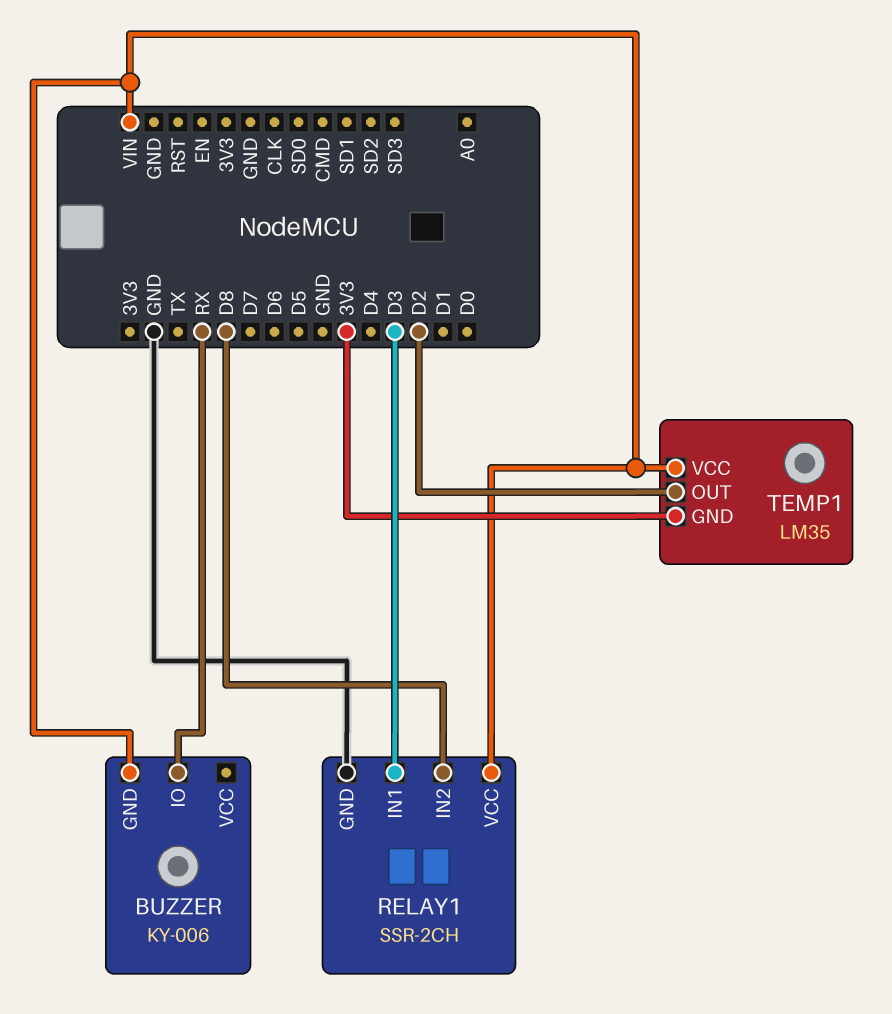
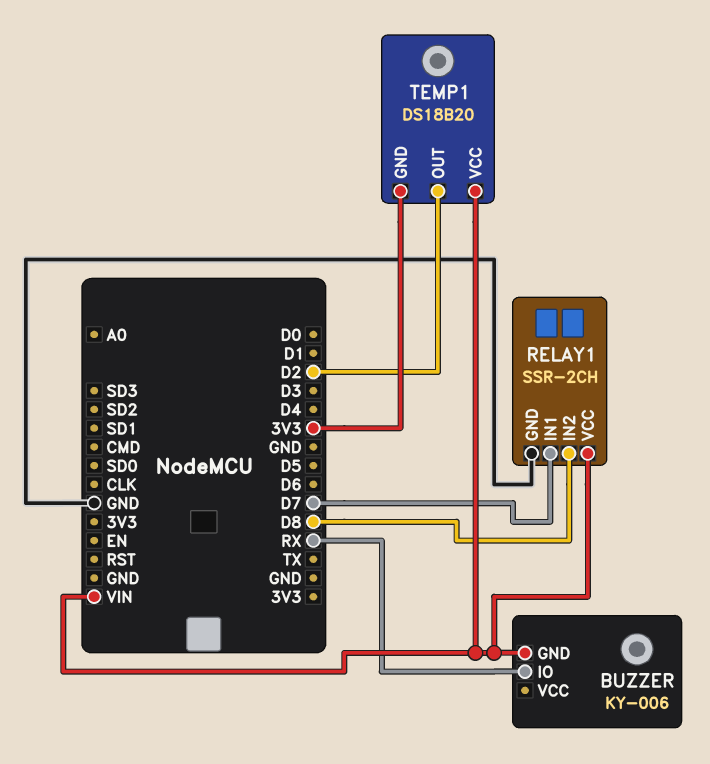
RELAY1 pin IN1: D3 -> D7
TEMP1: LM35 -> DS18B20

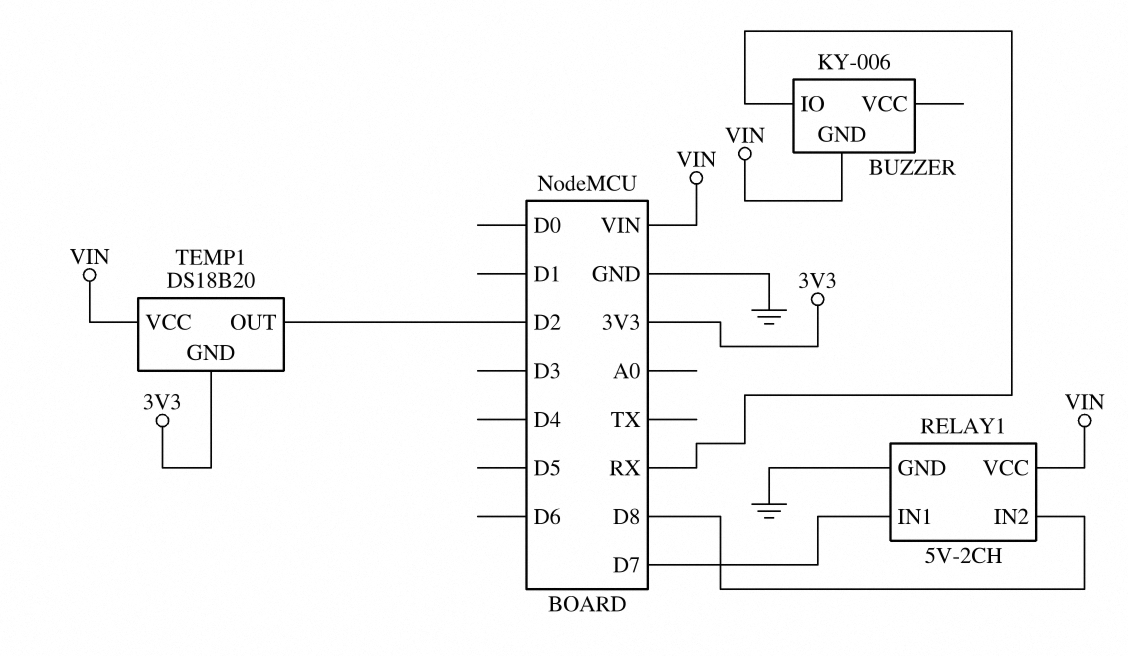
RELAY1: SSR-2CH -> 5V-2CH

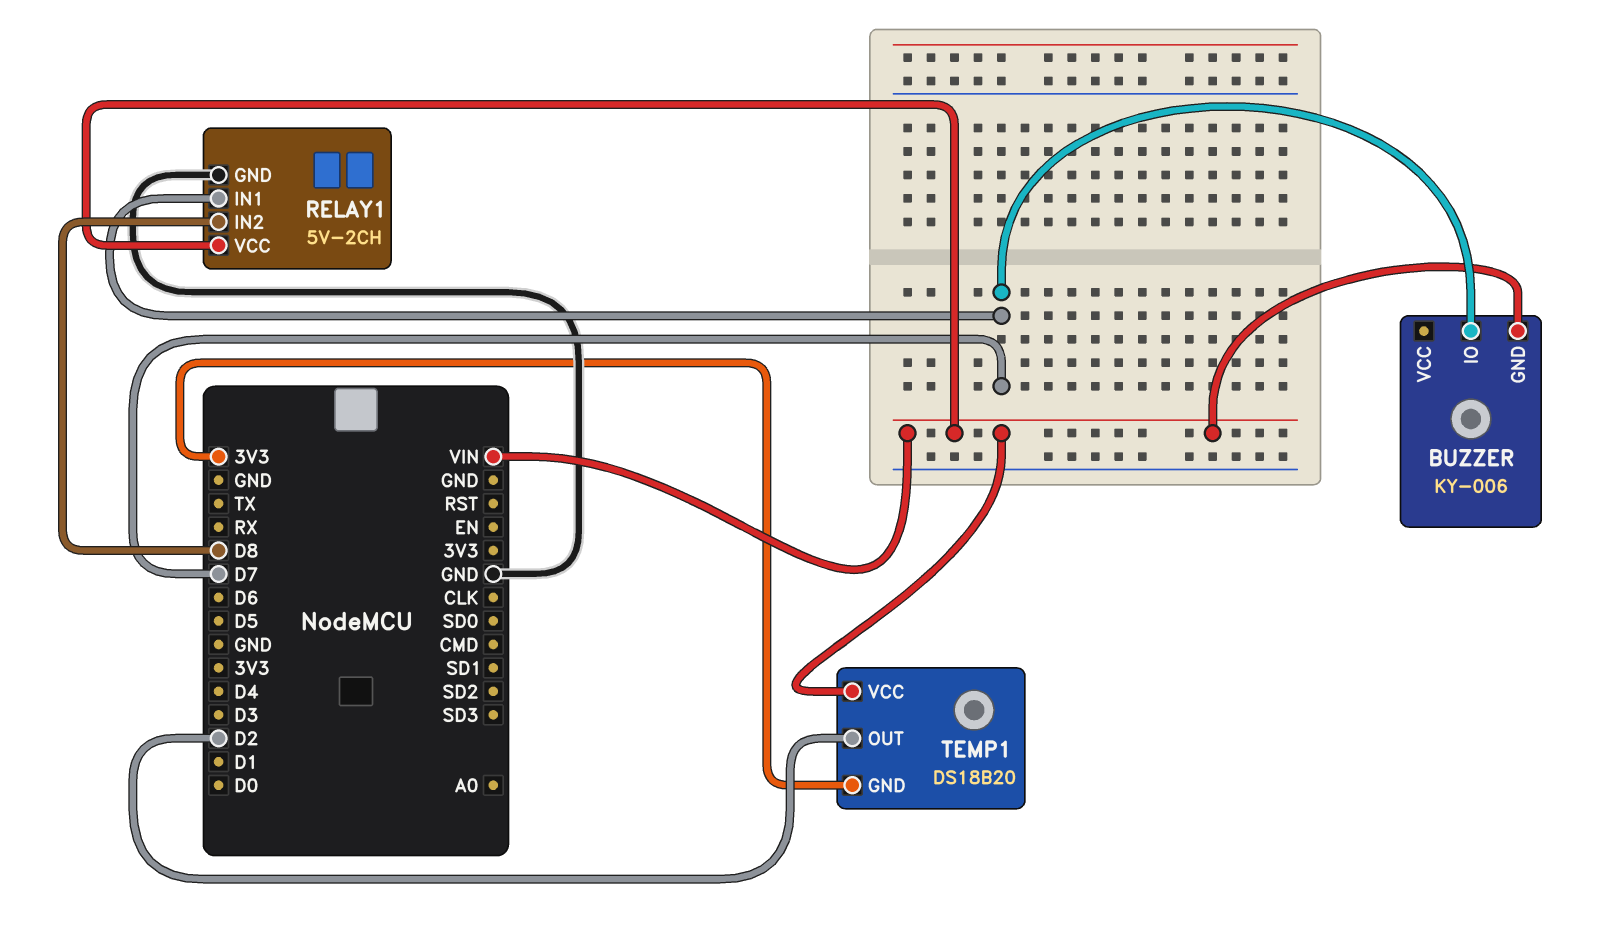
BUZZER pin IO: RX -> D7

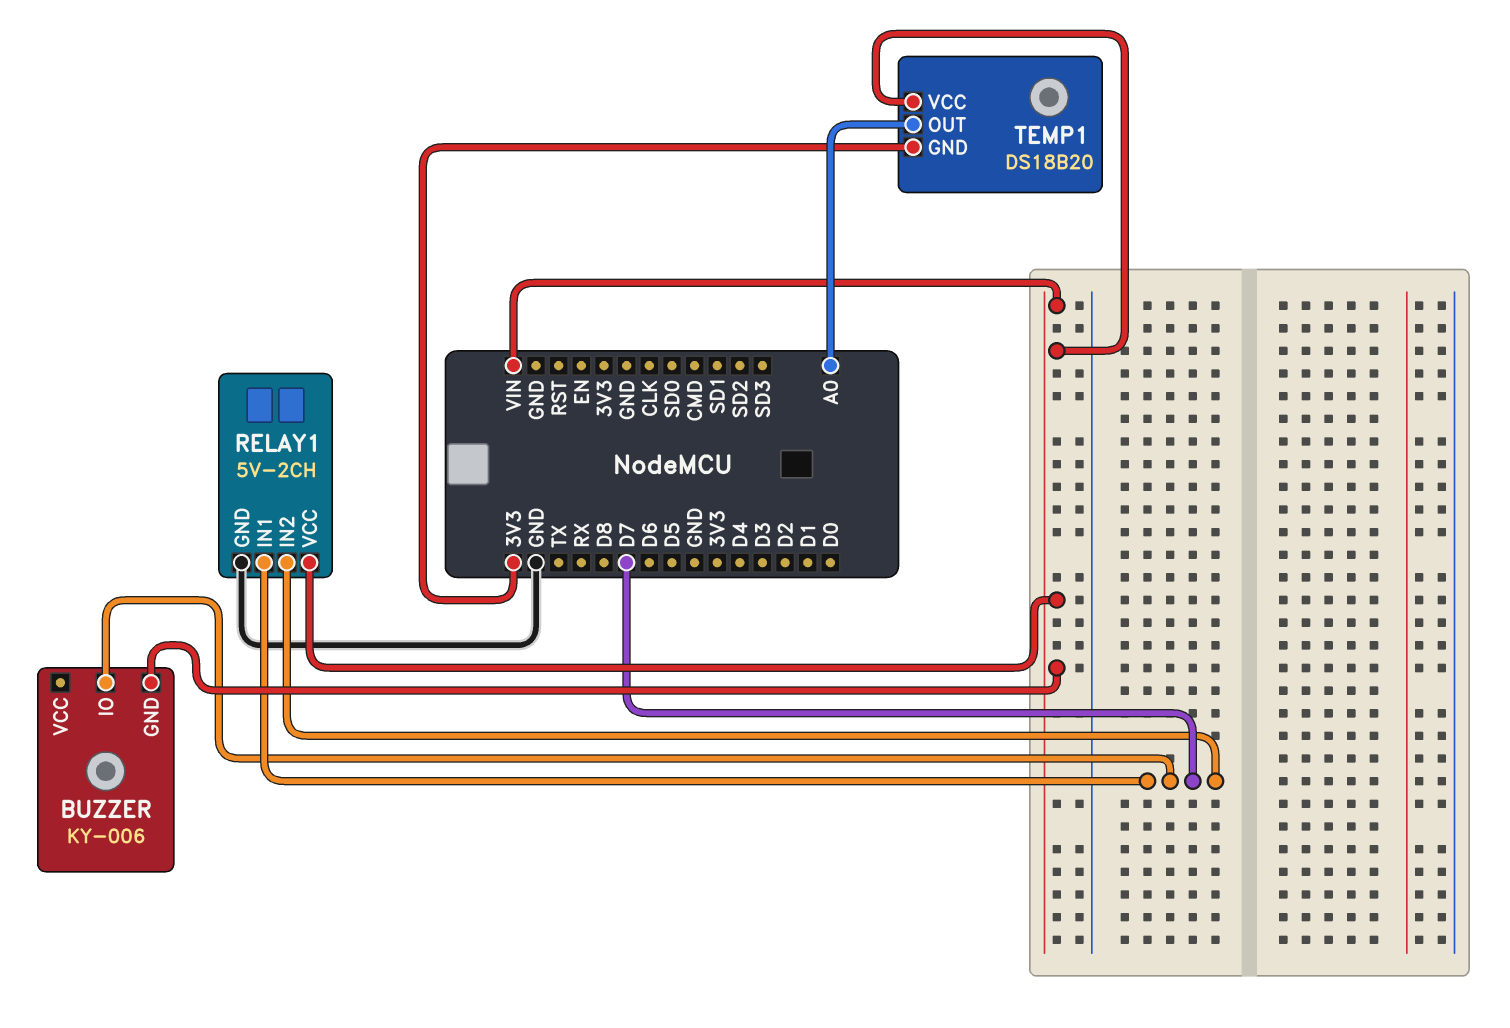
RELAY1 pin IN2: D8 -> D7
TEMP1 pin OUT: D2 -> A0

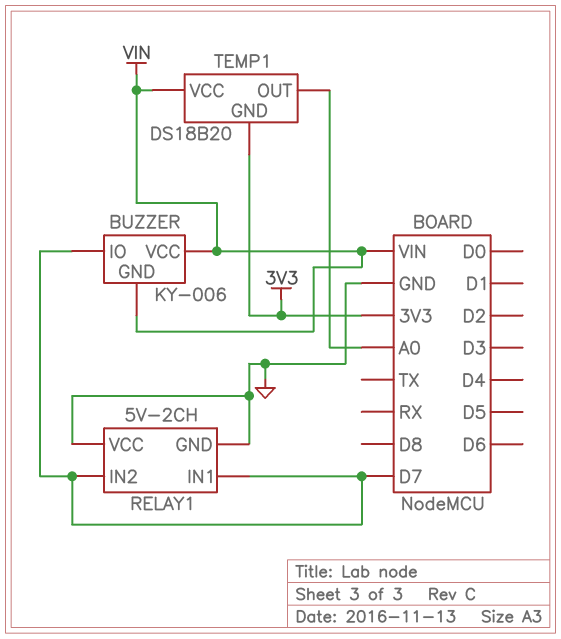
BUZZER pin VCC: none -> VIN
RELAY1 pin VCC: VIN -> GND

